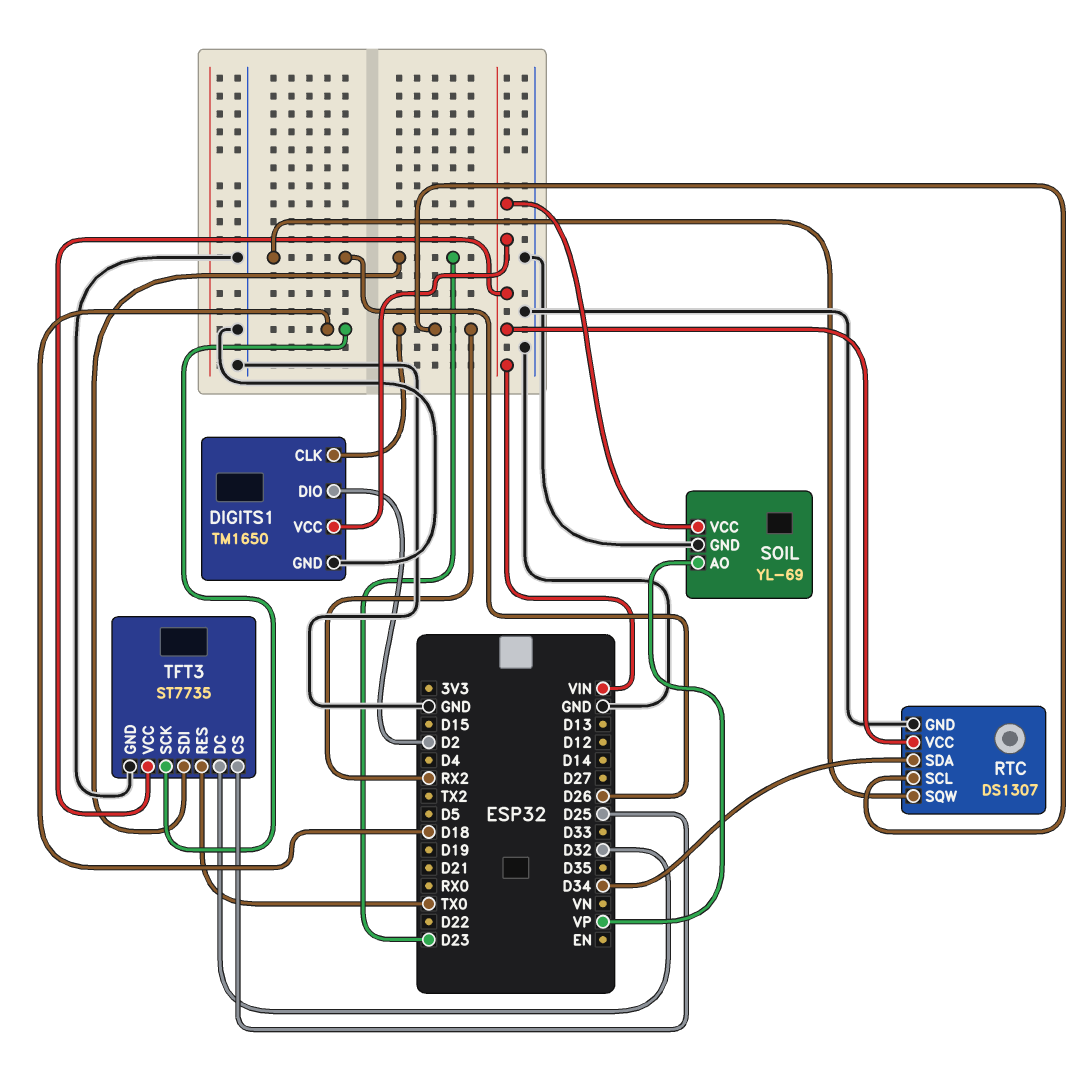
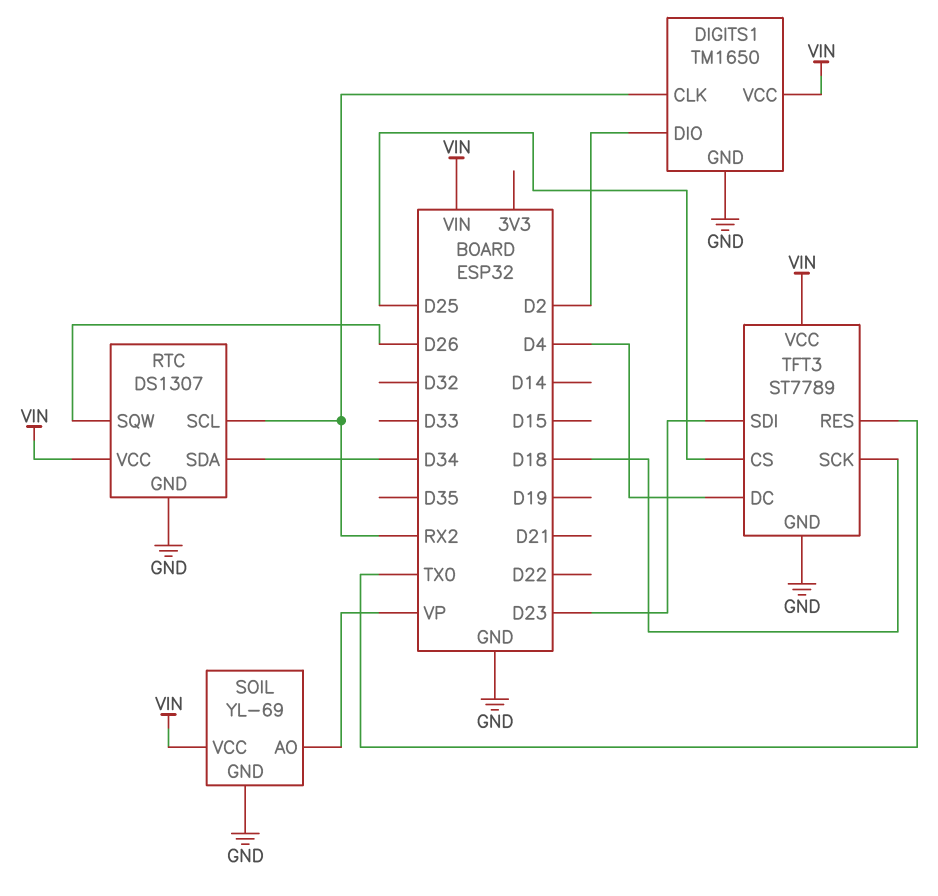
TFT3: ST7735 -> ST7789
TFT3 pin DC: D32 -> D4

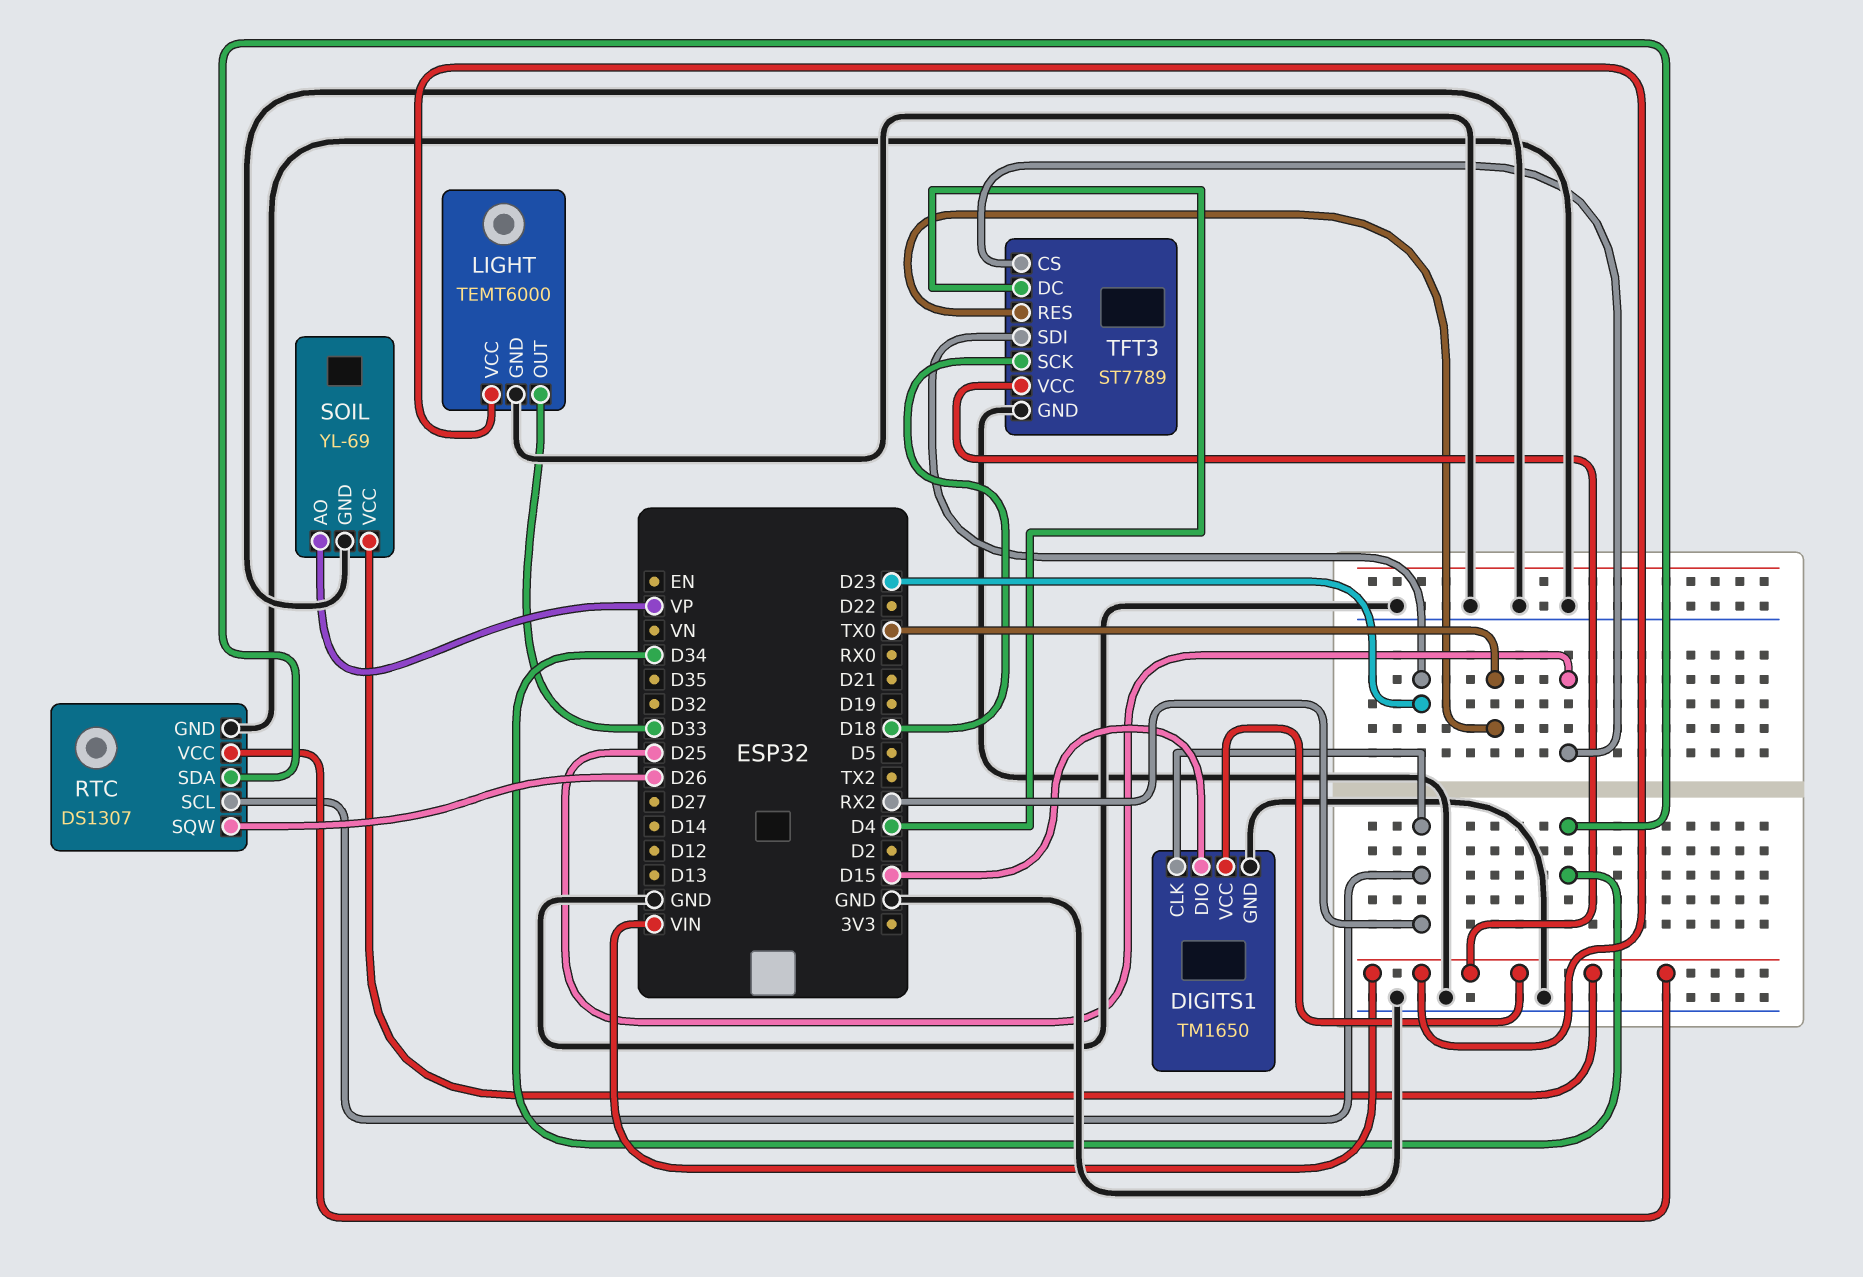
DIGITS1 pin DIO: D2 -> D15
LIGHT: none -> TEMT6000
LIGHT pin GND: none -> GND
LIGHT pin OUT: none -> D33
LIGHT pin VCC: none -> VIN

